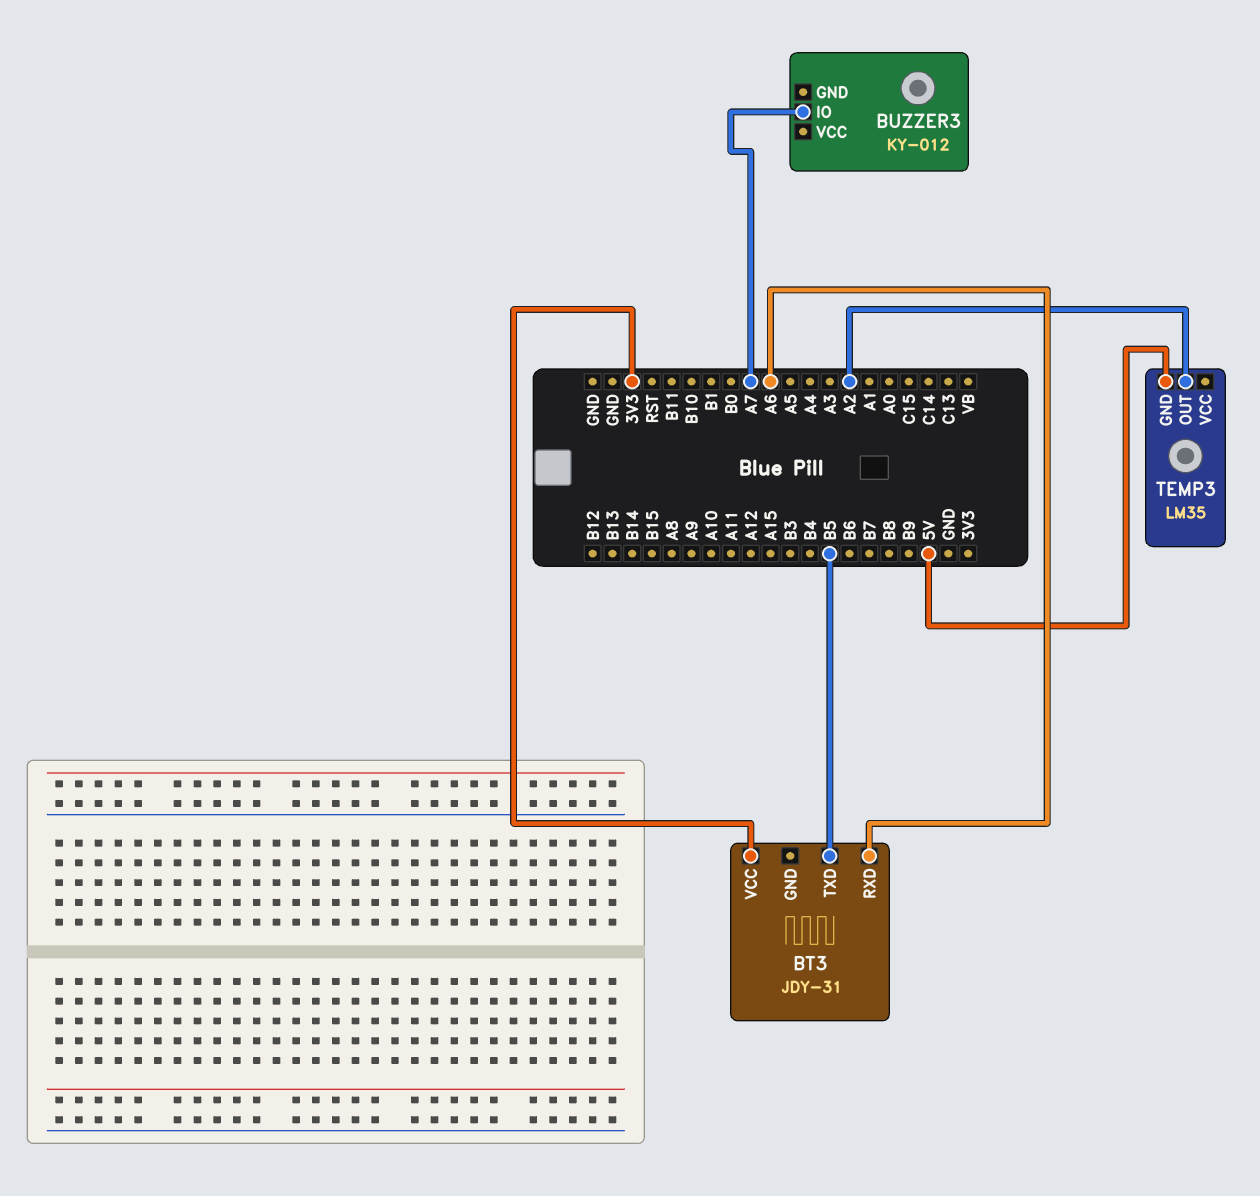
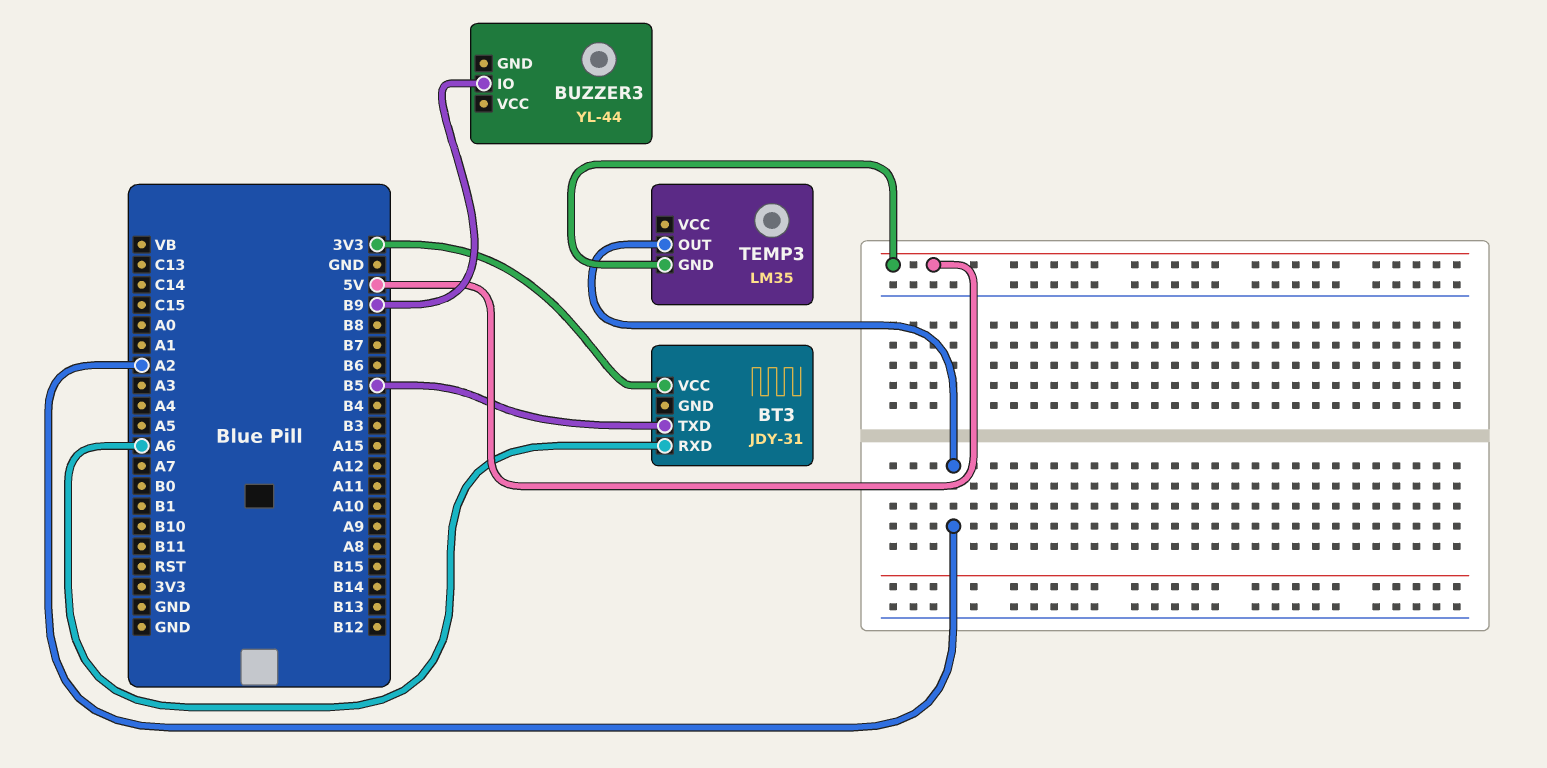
BUZZER3: KY-012 -> YL-44
BUZZER3 pin IO: A7 -> B9

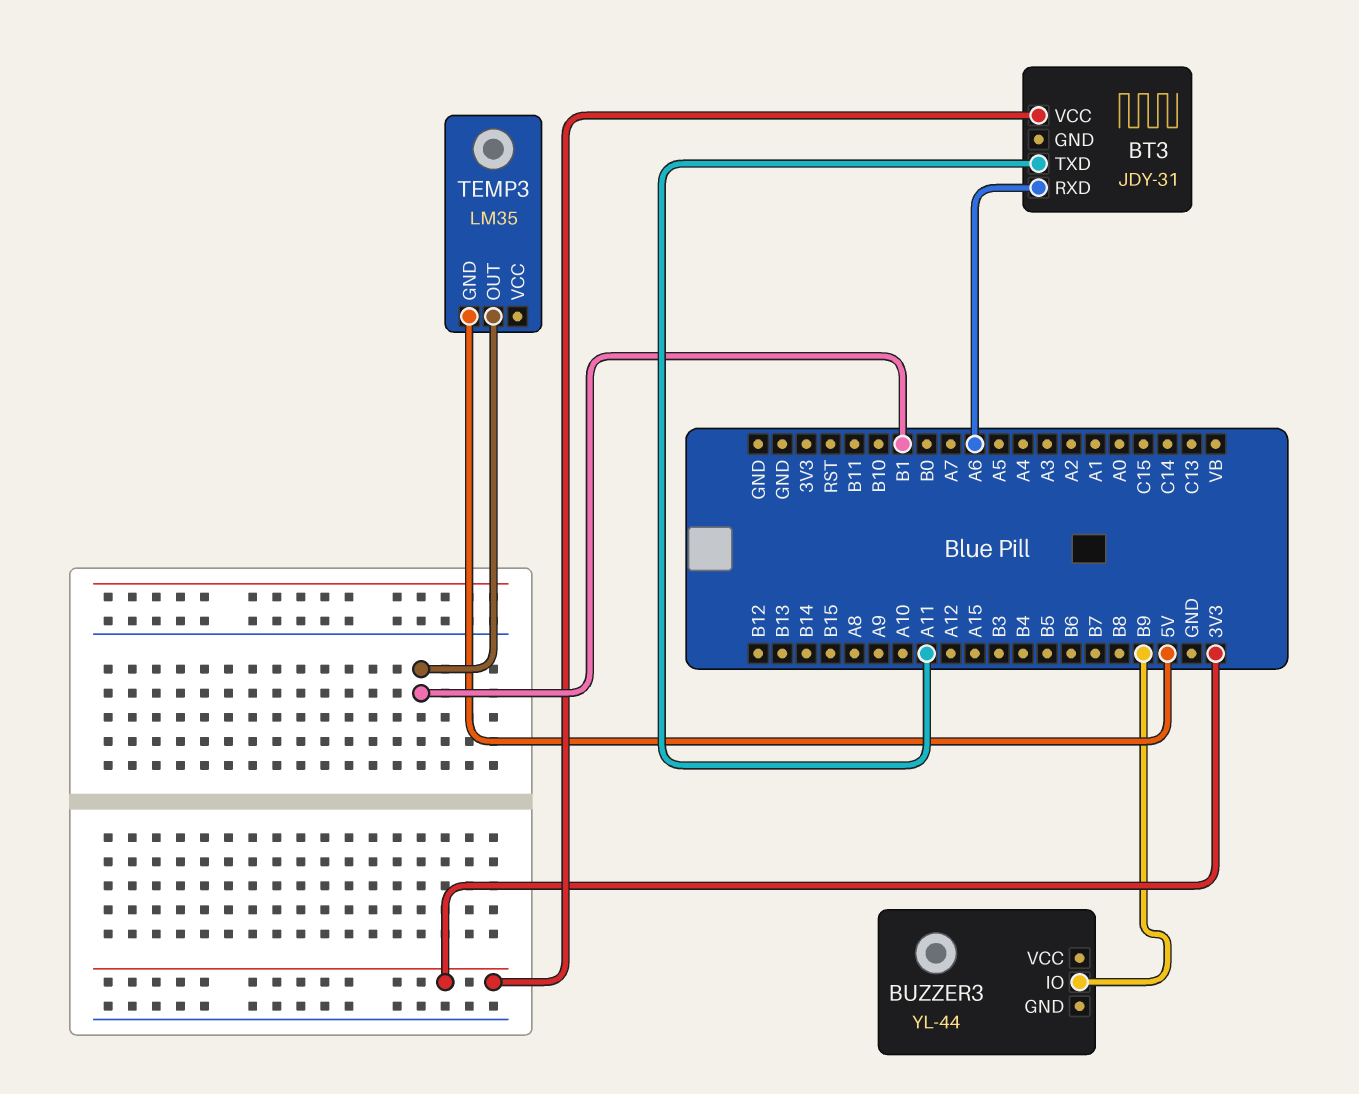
BT3 pin TXD: B5 -> A11
TEMP3 pin OUT: A2 -> B1

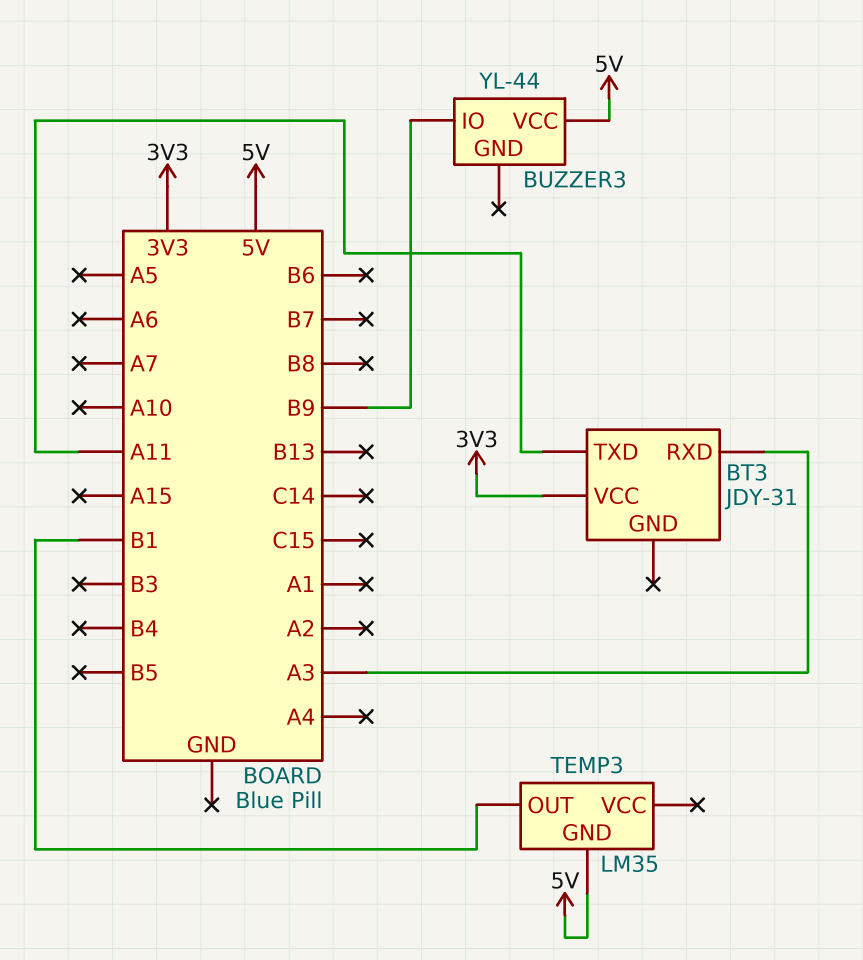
BT3 pin RXD: A6 -> A3
BUZZER3 pin VCC: none -> 5V

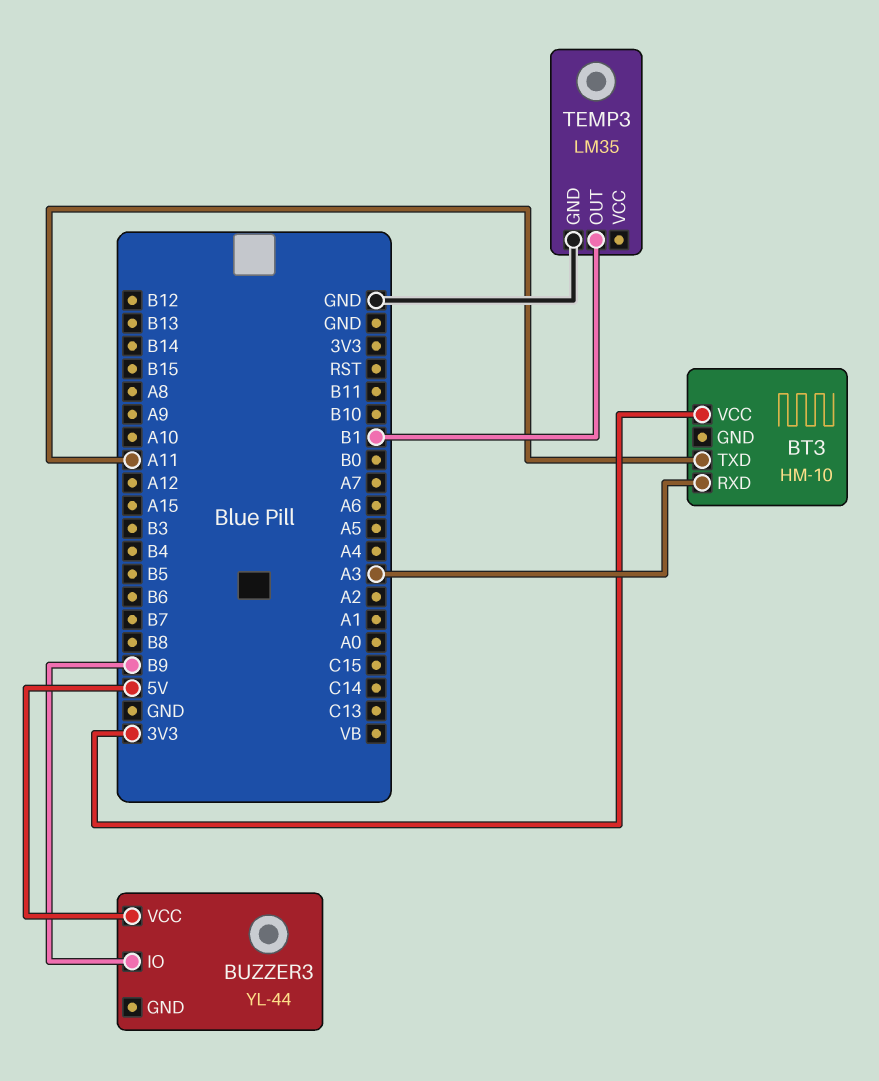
BT3: JDY-31 -> HM-10
TEMP3 pin GND: 5V -> GND

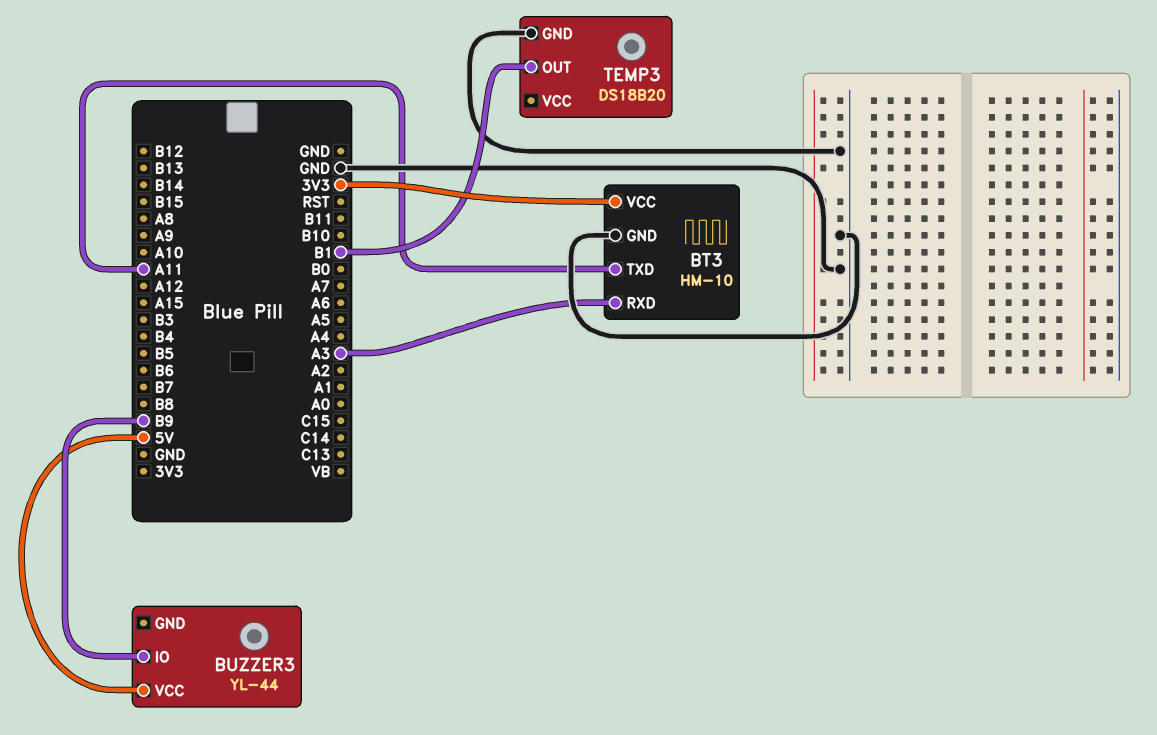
BT3 pin GND: none -> GND
TEMP3: LM35 -> DS18B20

